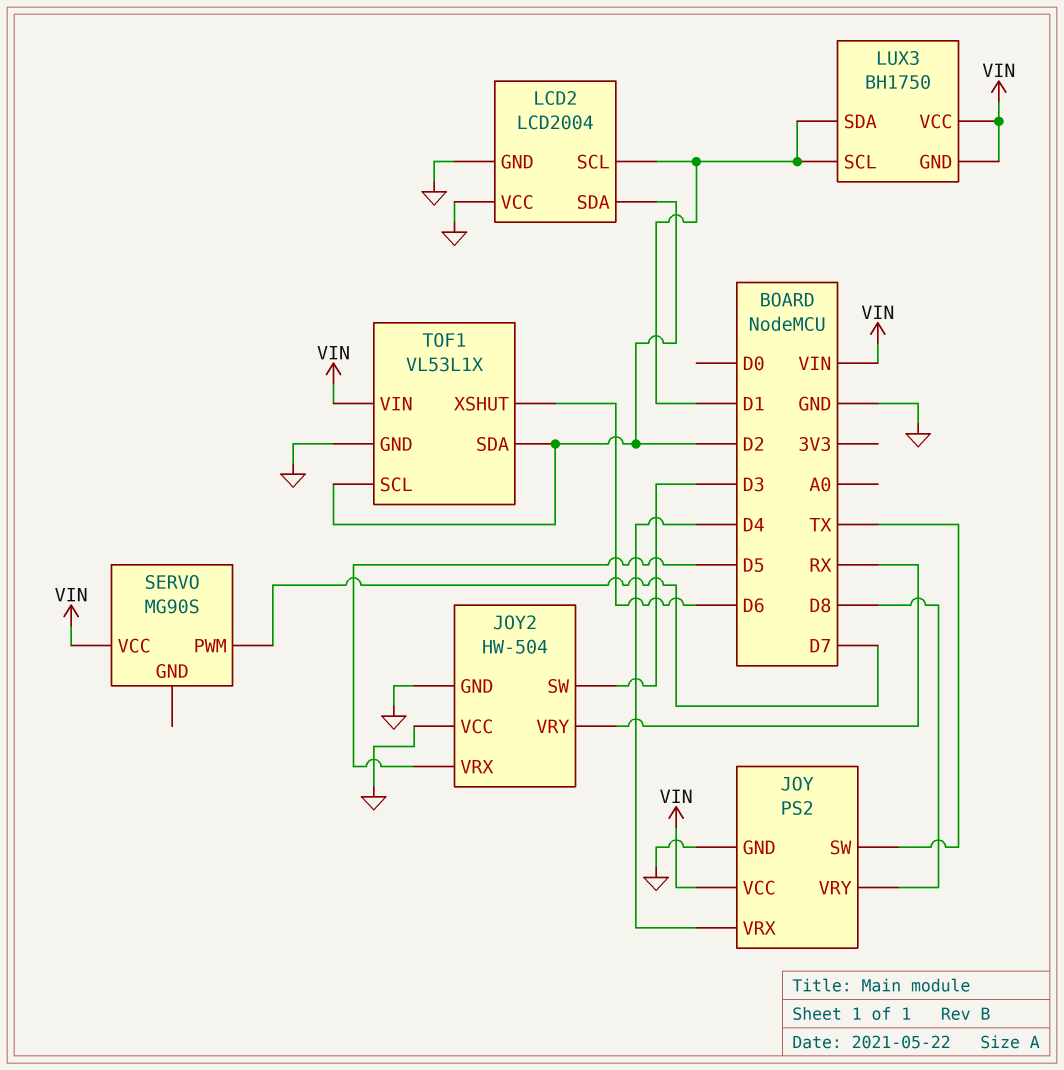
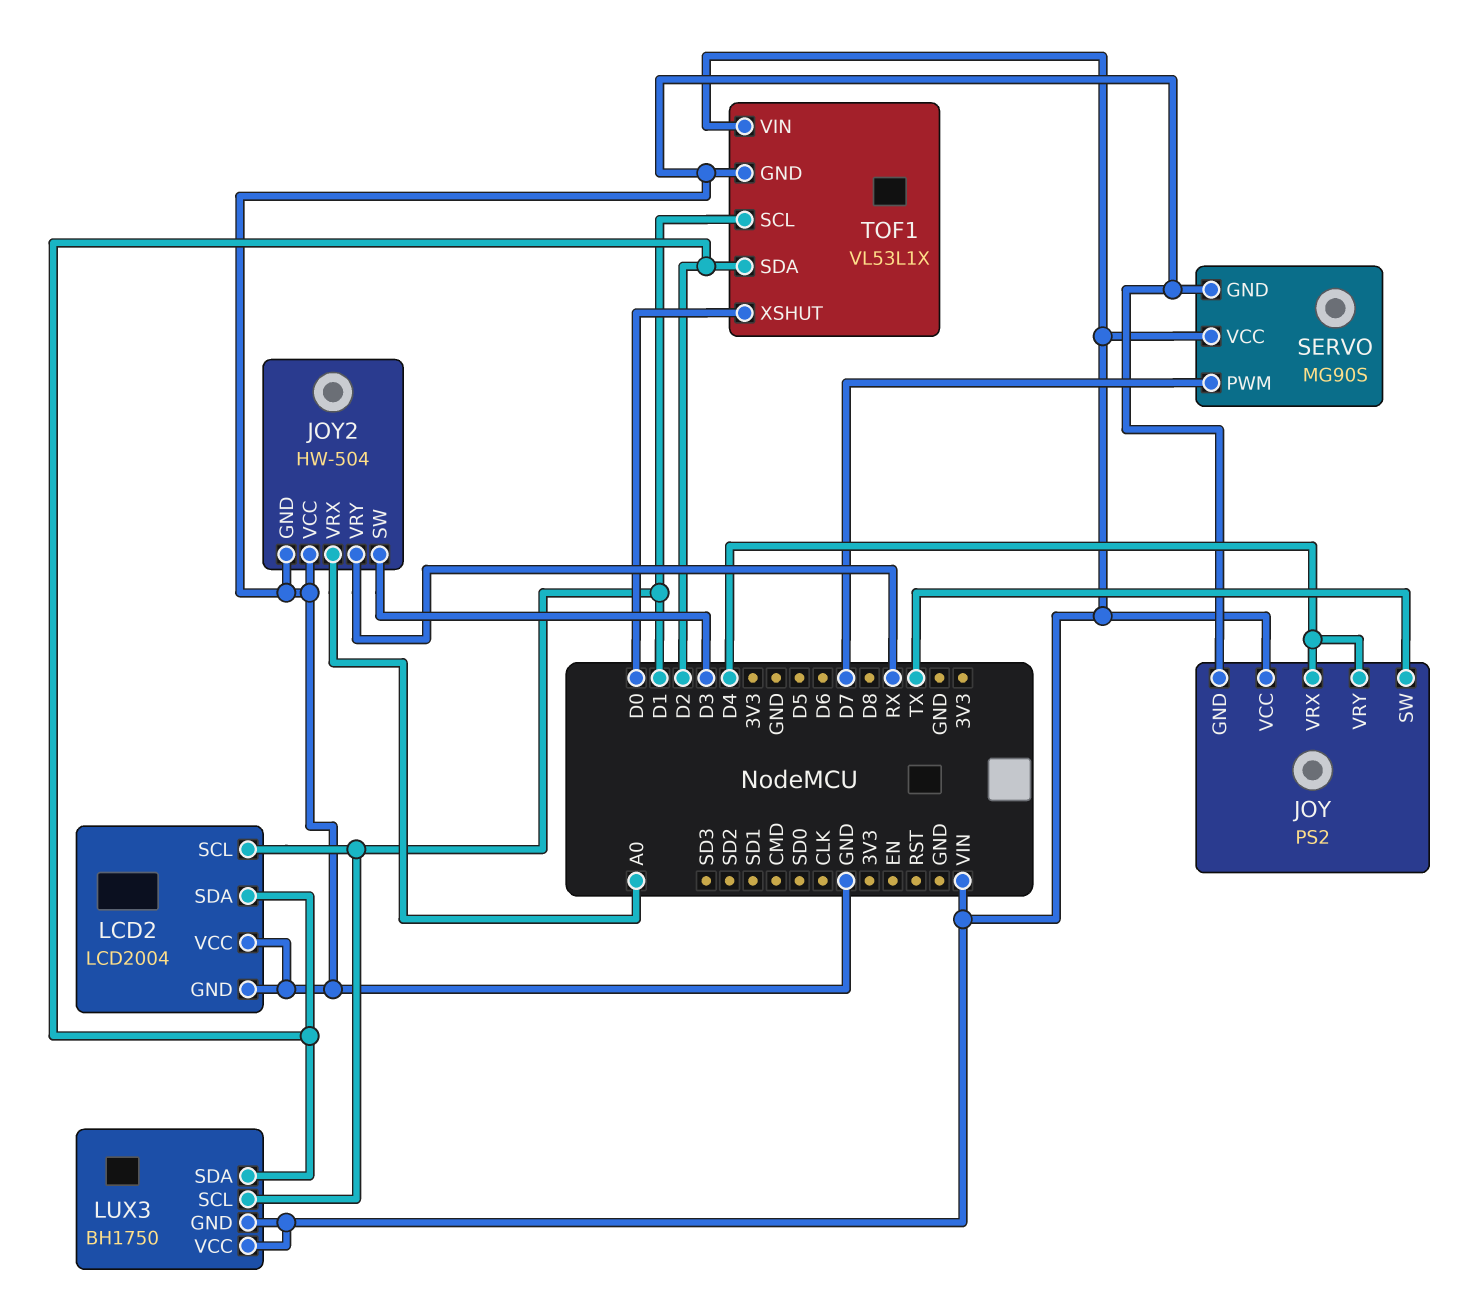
JOY pin VRY: D8 -> D4
JOY2 pin VRX: D5 -> A0
LUX3 pin SDA: D1 -> D2
SERVO pin GND: none -> GND
TOF1 pin SCL: D2 -> D1
TOF1 pin XSHUT: D6 -> D0

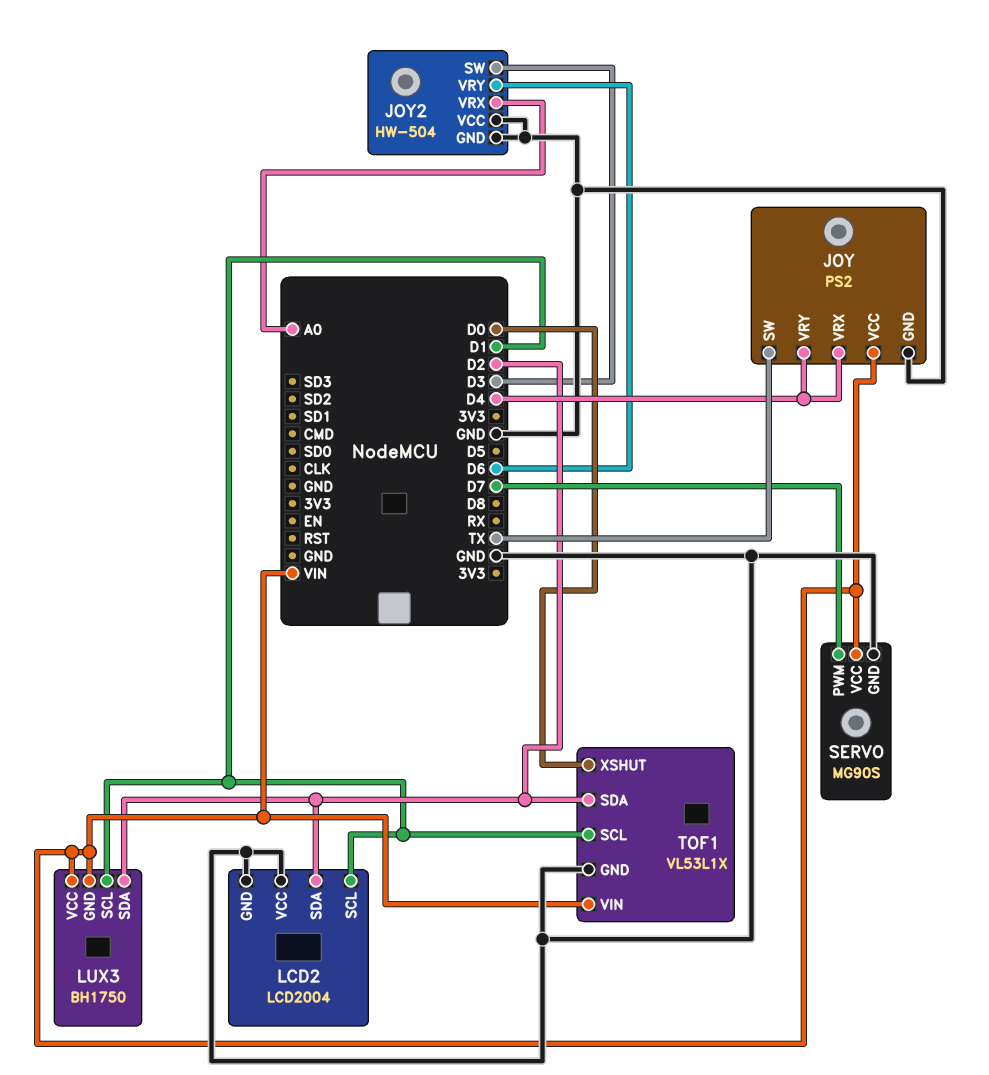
JOY2 pin VRY: RX -> D6

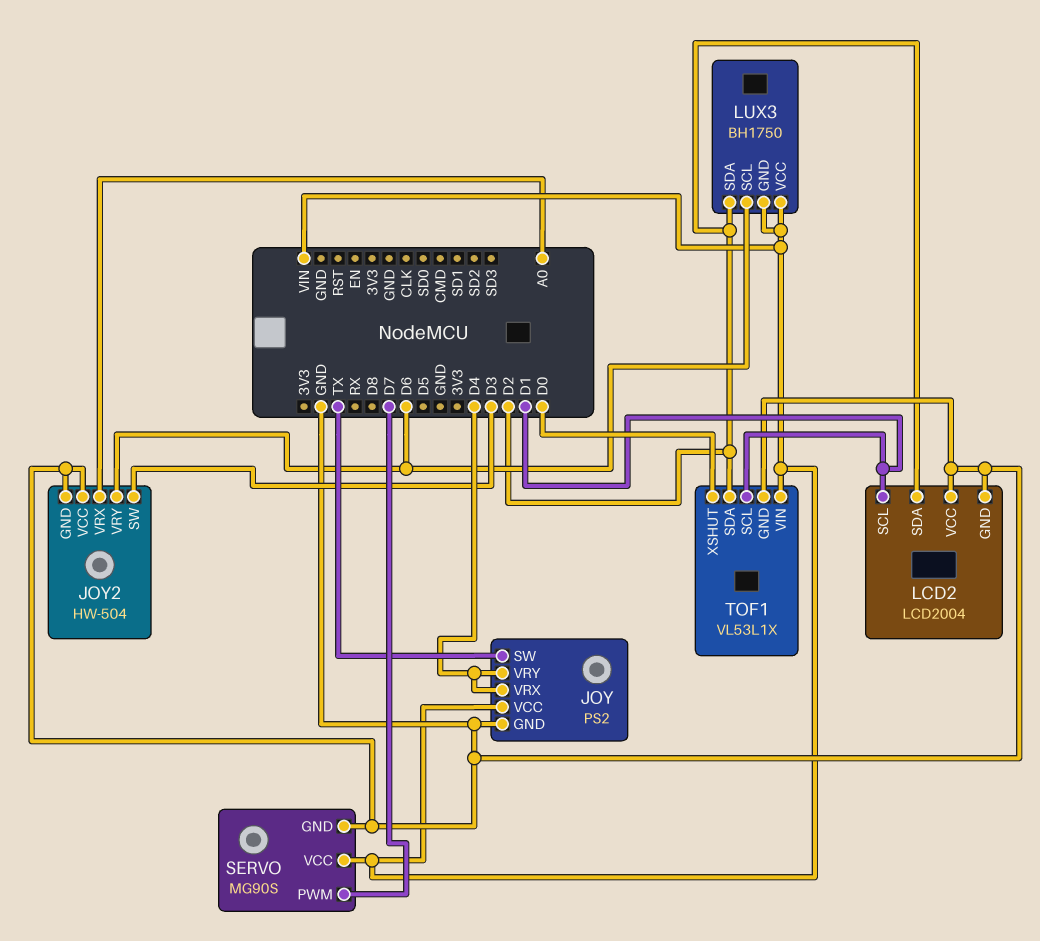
LUX3 pin SCL: D1 -> D6

